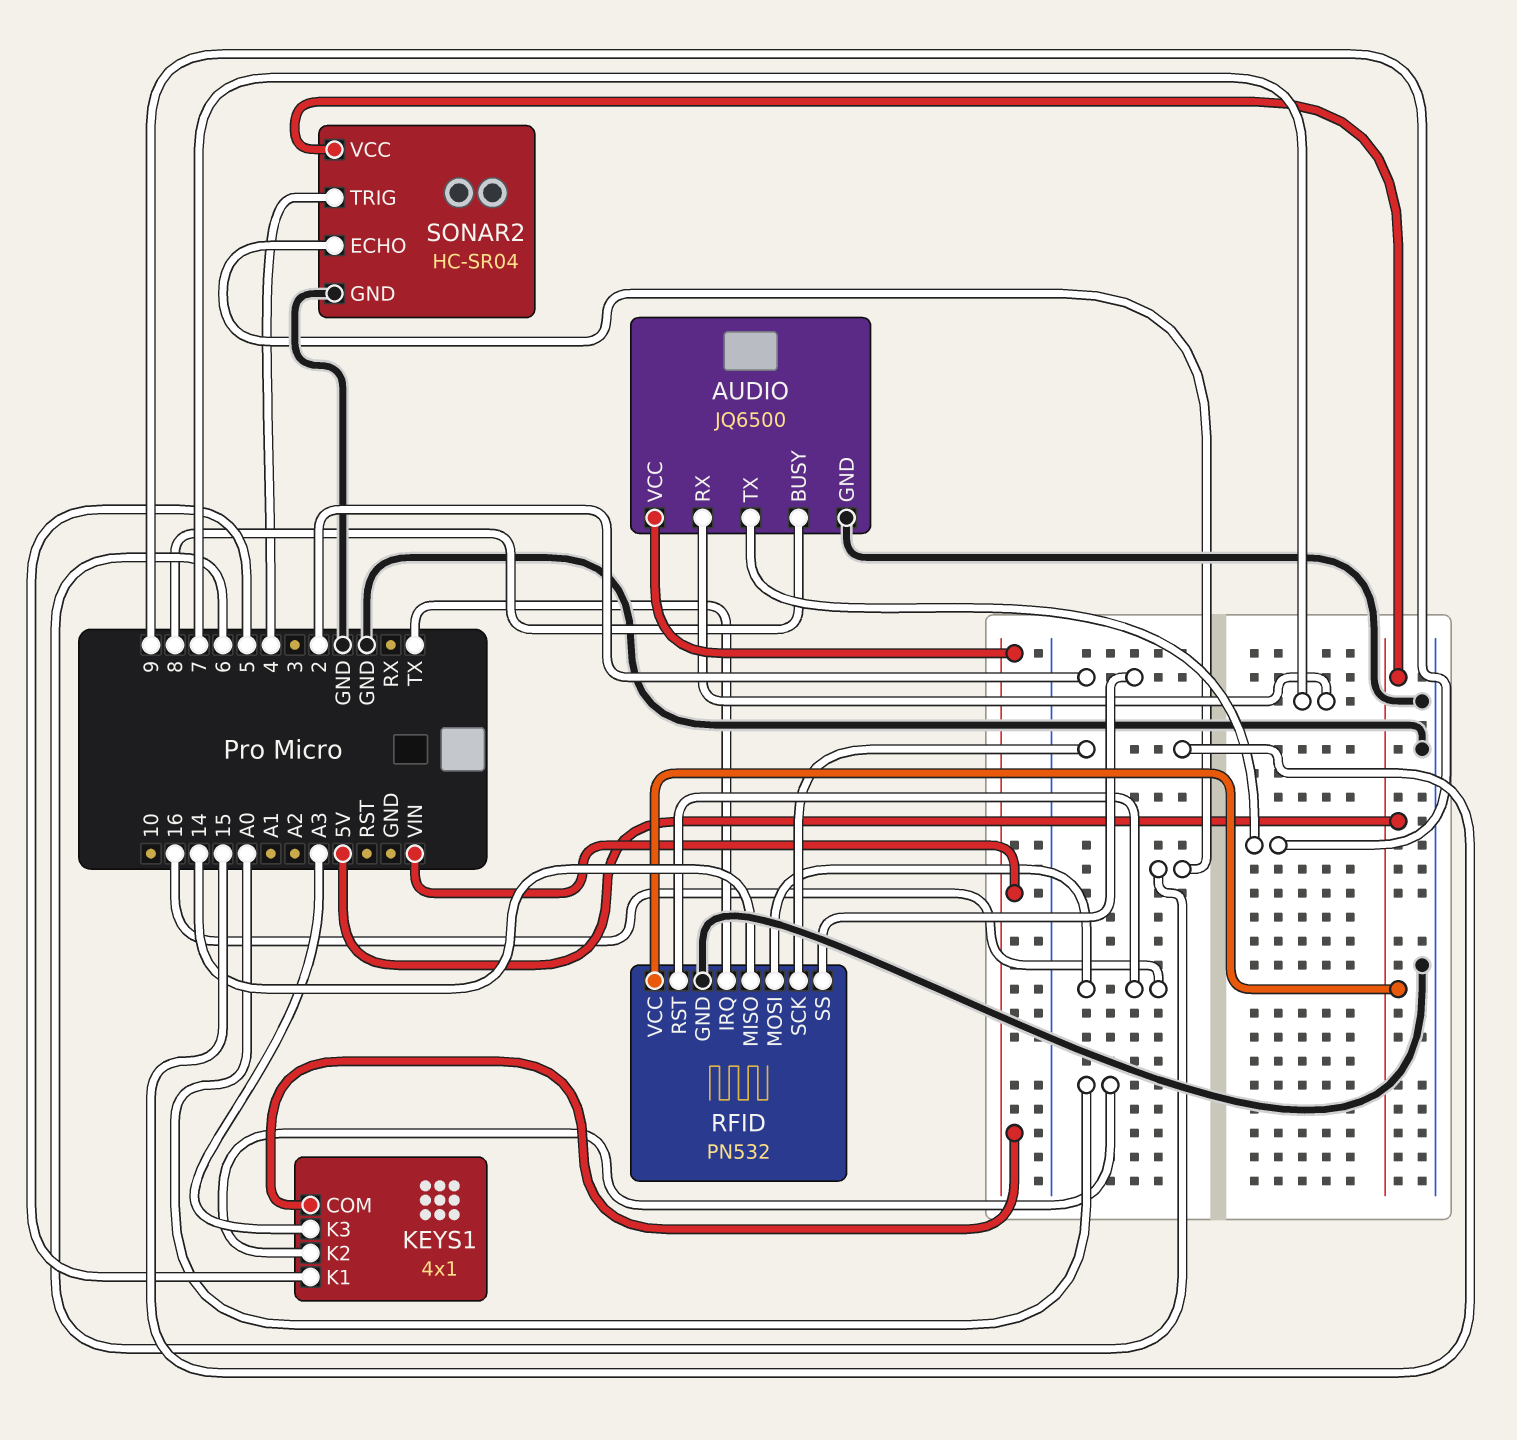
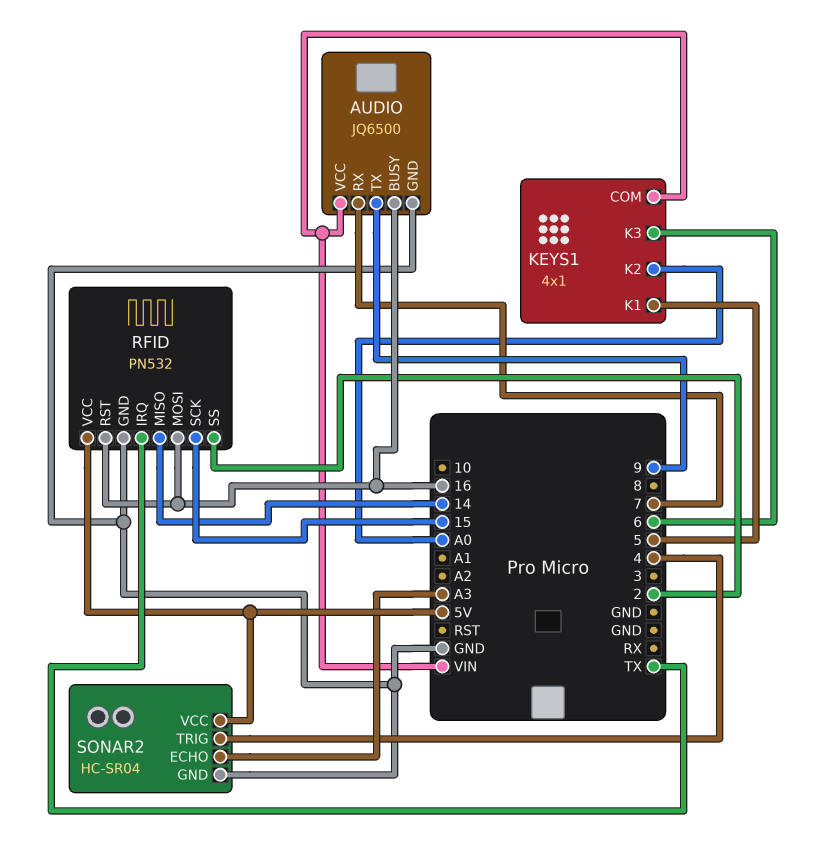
AUDIO pin BUSY: 8 -> 16
KEYS1 pin K3: A3 -> 6
SONAR2 pin ECHO: 6 -> A3

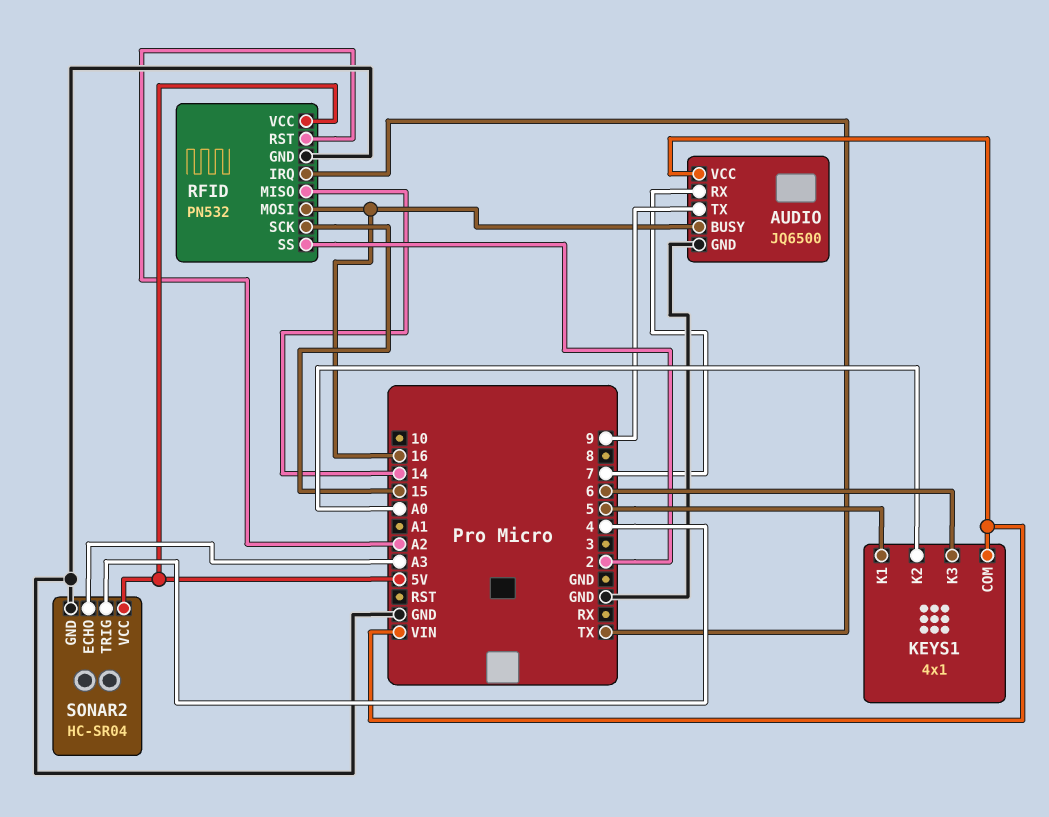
RFID pin RST: 16 -> A2

